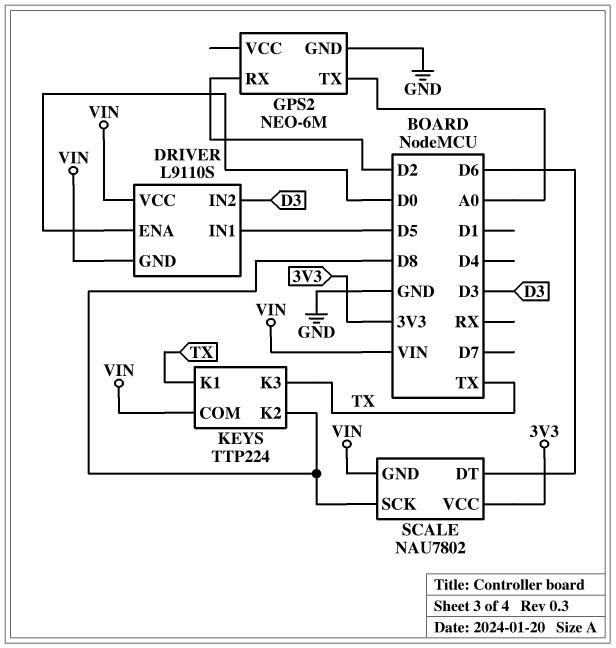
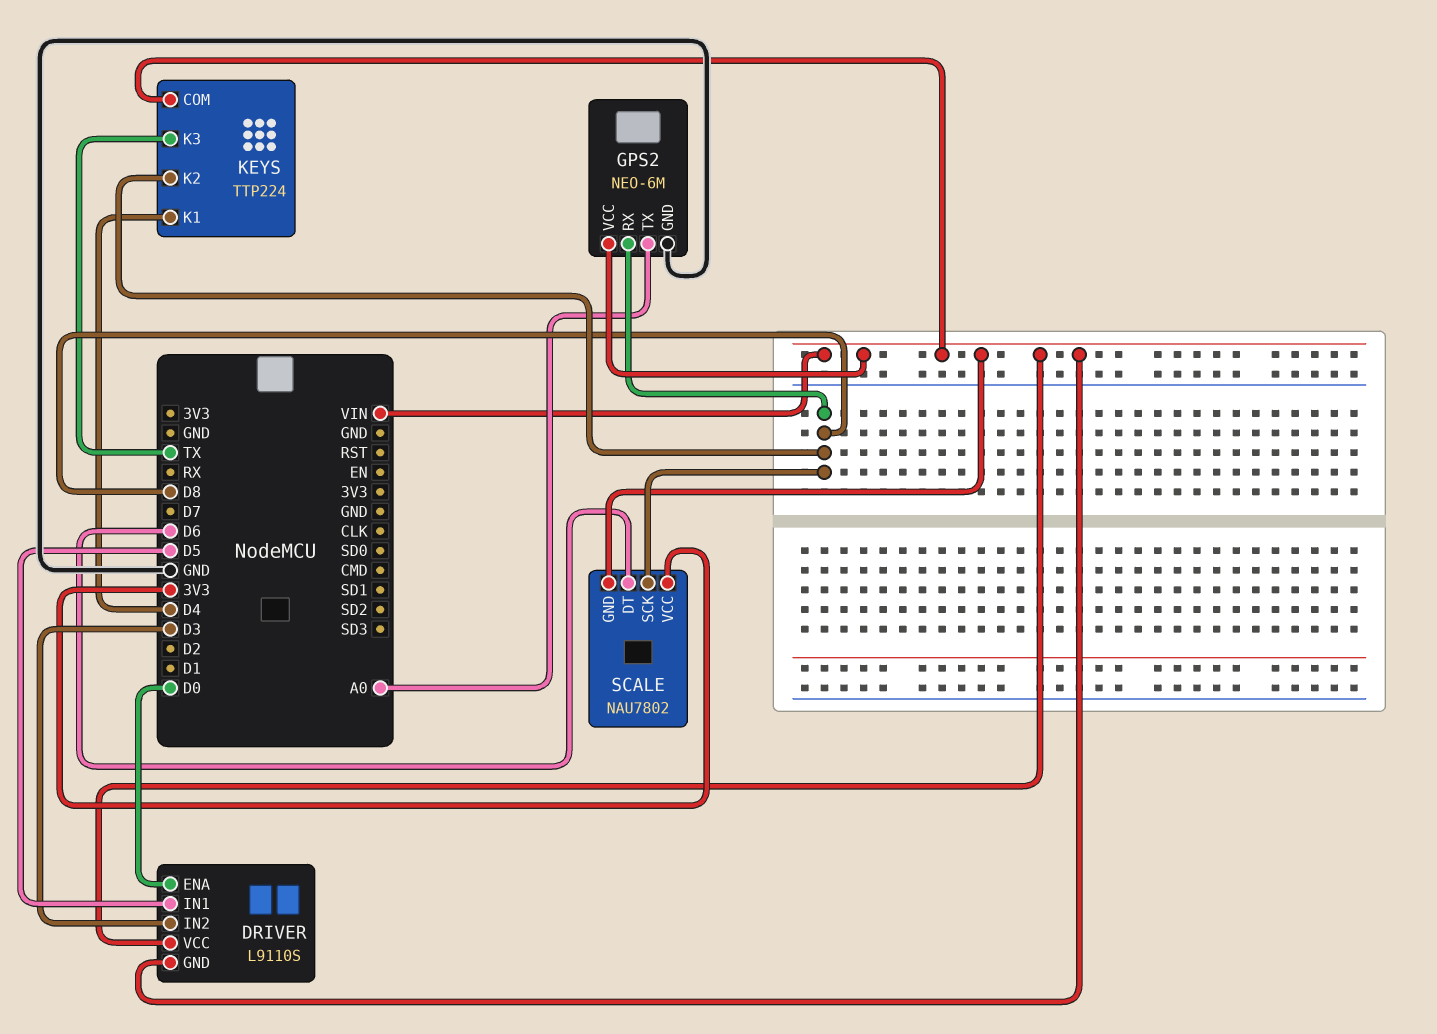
GPS2 pin RX: D2 -> D8
GPS2 pin VCC: none -> VIN
KEYS pin K1: TX -> D4

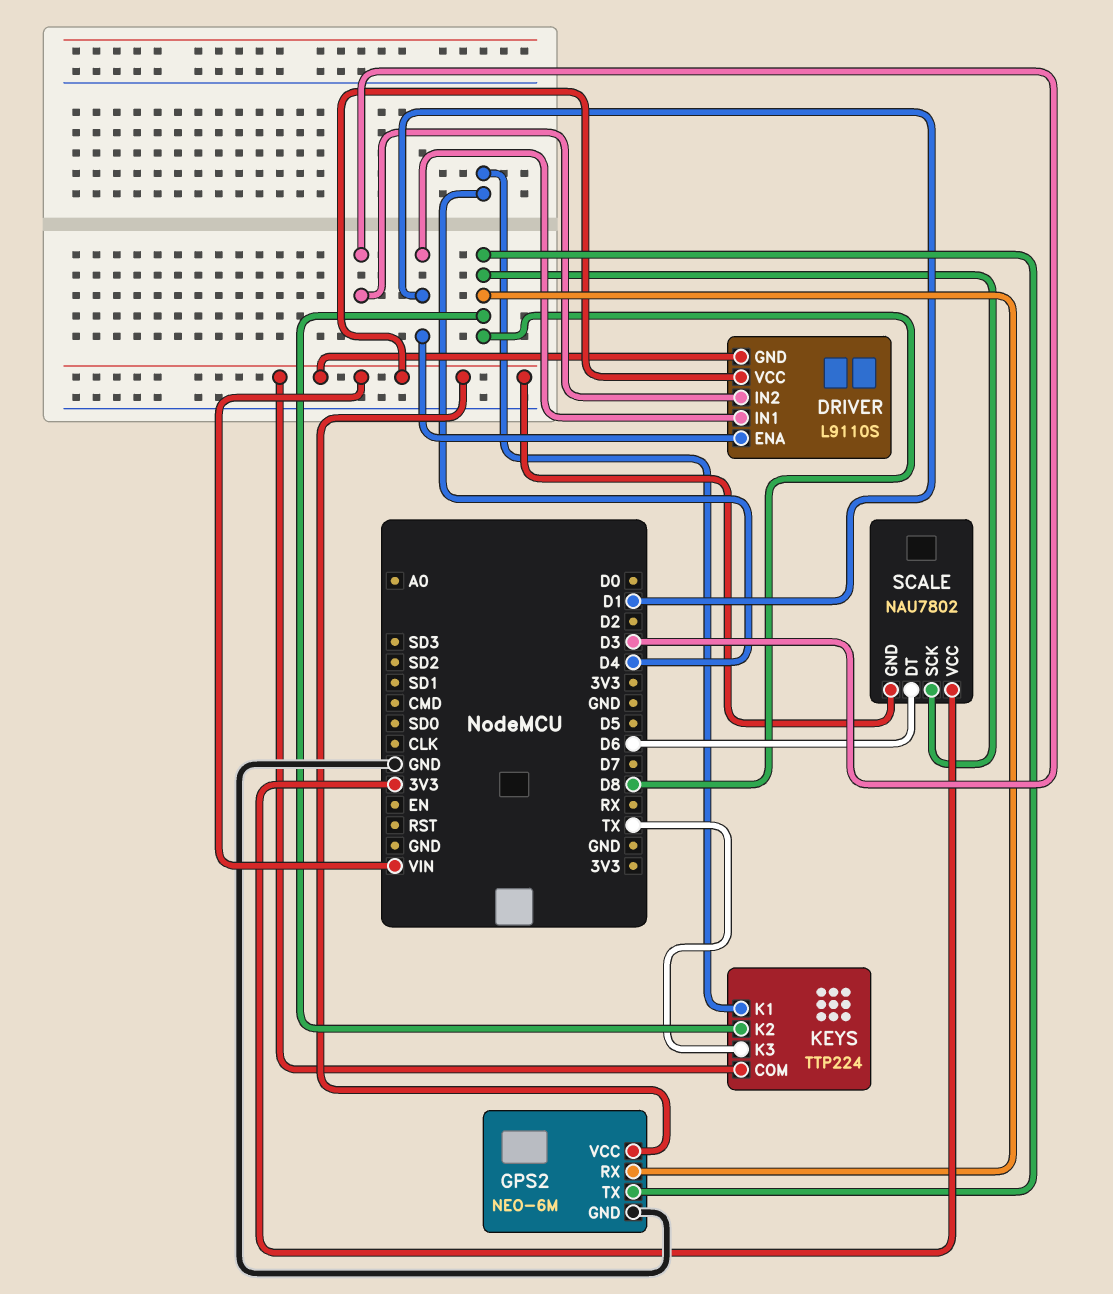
DRIVER pin ENA: D0 -> D1
DRIVER pin IN1: D5 -> D1
GPS2 pin TX: A0 -> D8

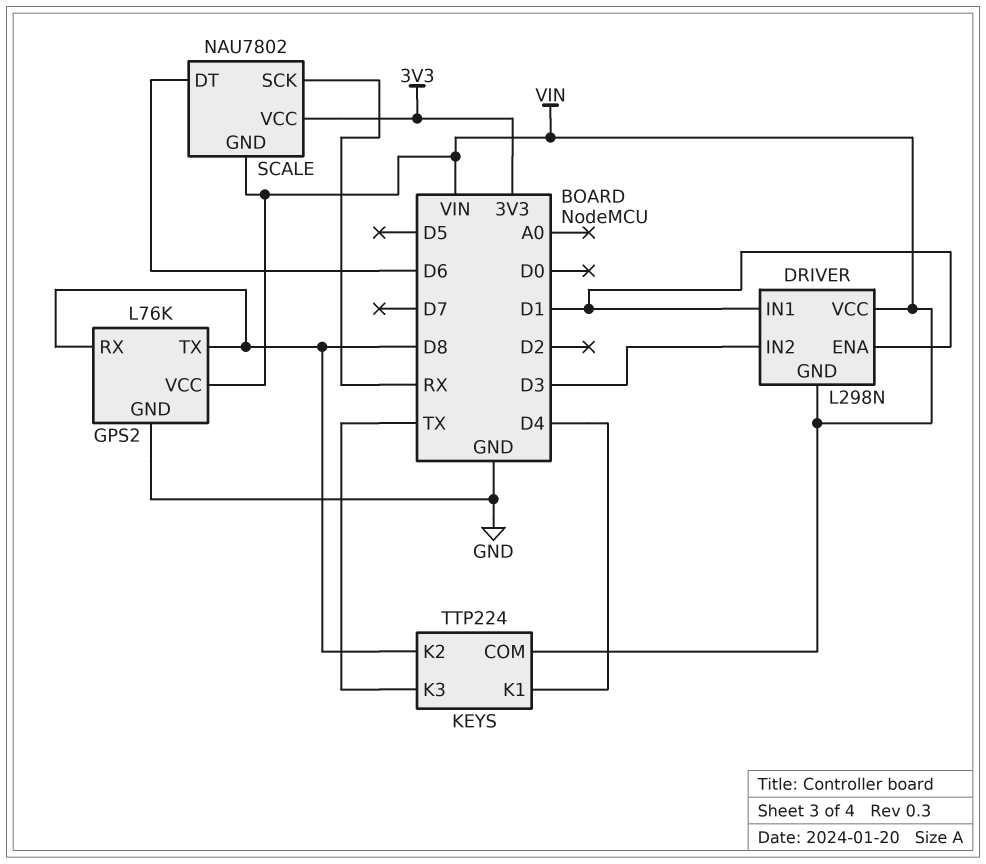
DRIVER: L9110S -> L298N
GPS2: NEO-6M -> L76K
SCALE pin SCK: D8 -> RX

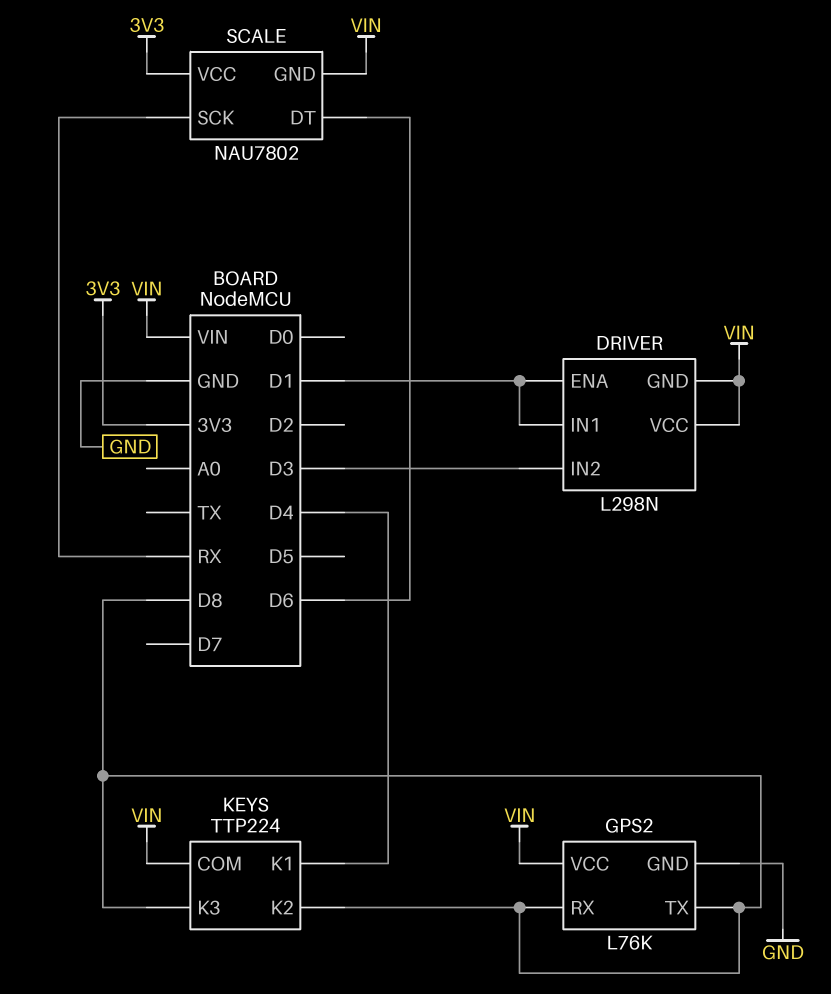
KEYS pin K3: TX -> D8

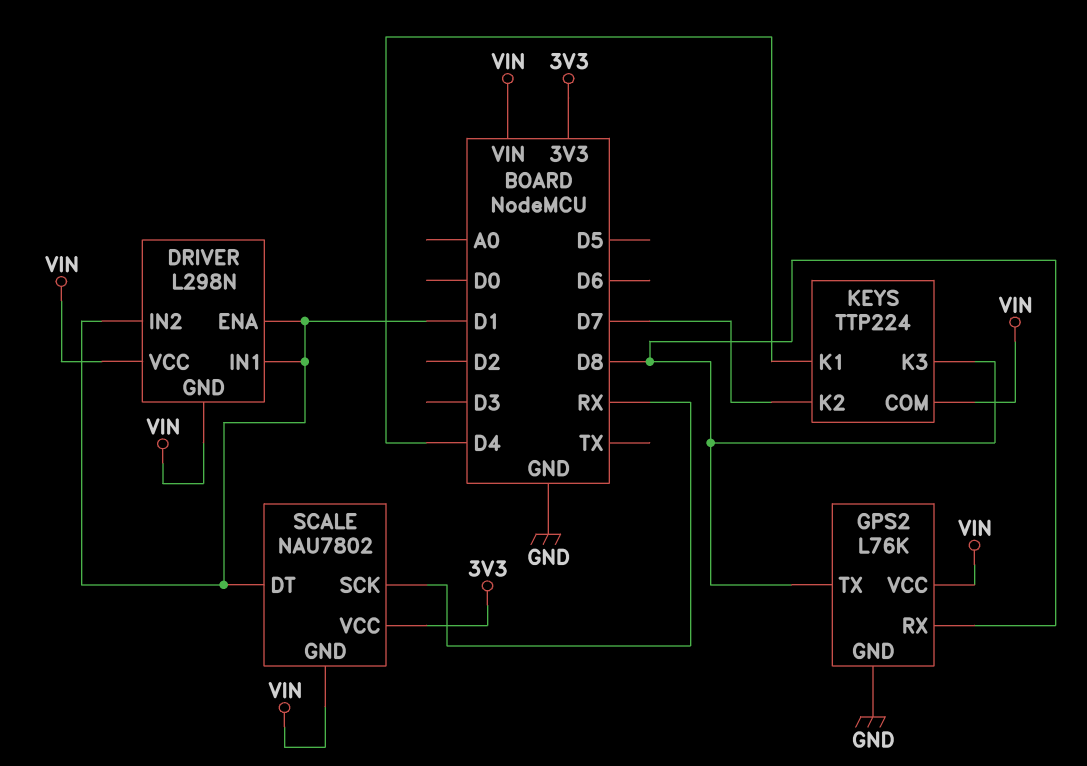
DRIVER pin IN2: D3 -> D1
KEYS pin K2: D8 -> D7
SCALE pin DT: D6 -> D1

